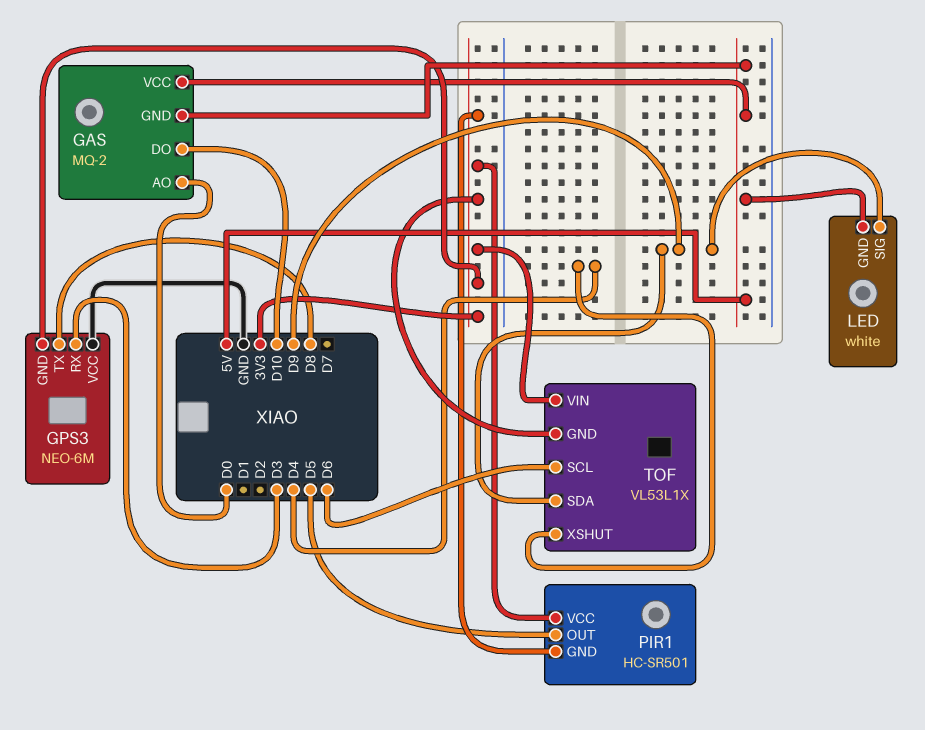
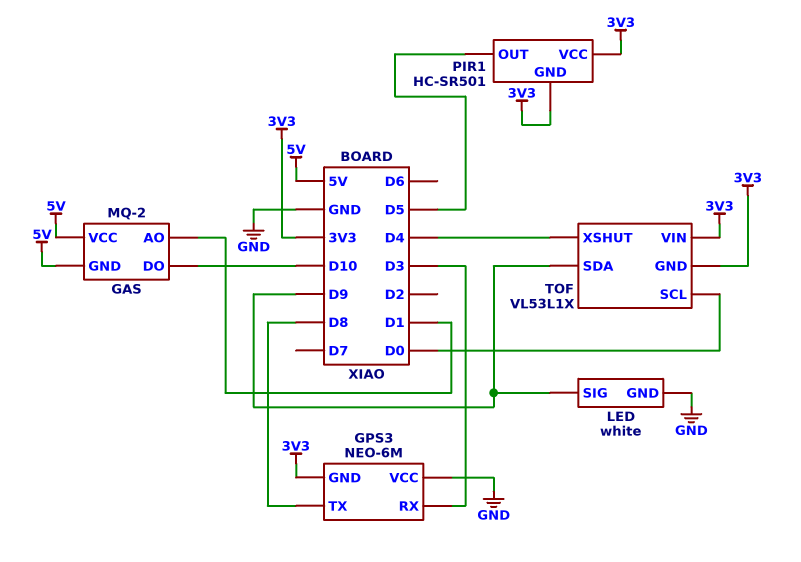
GAS pin AO: D0 -> D1
LED pin GND: 5V -> GND
TOF pin SCL: D6 -> D0

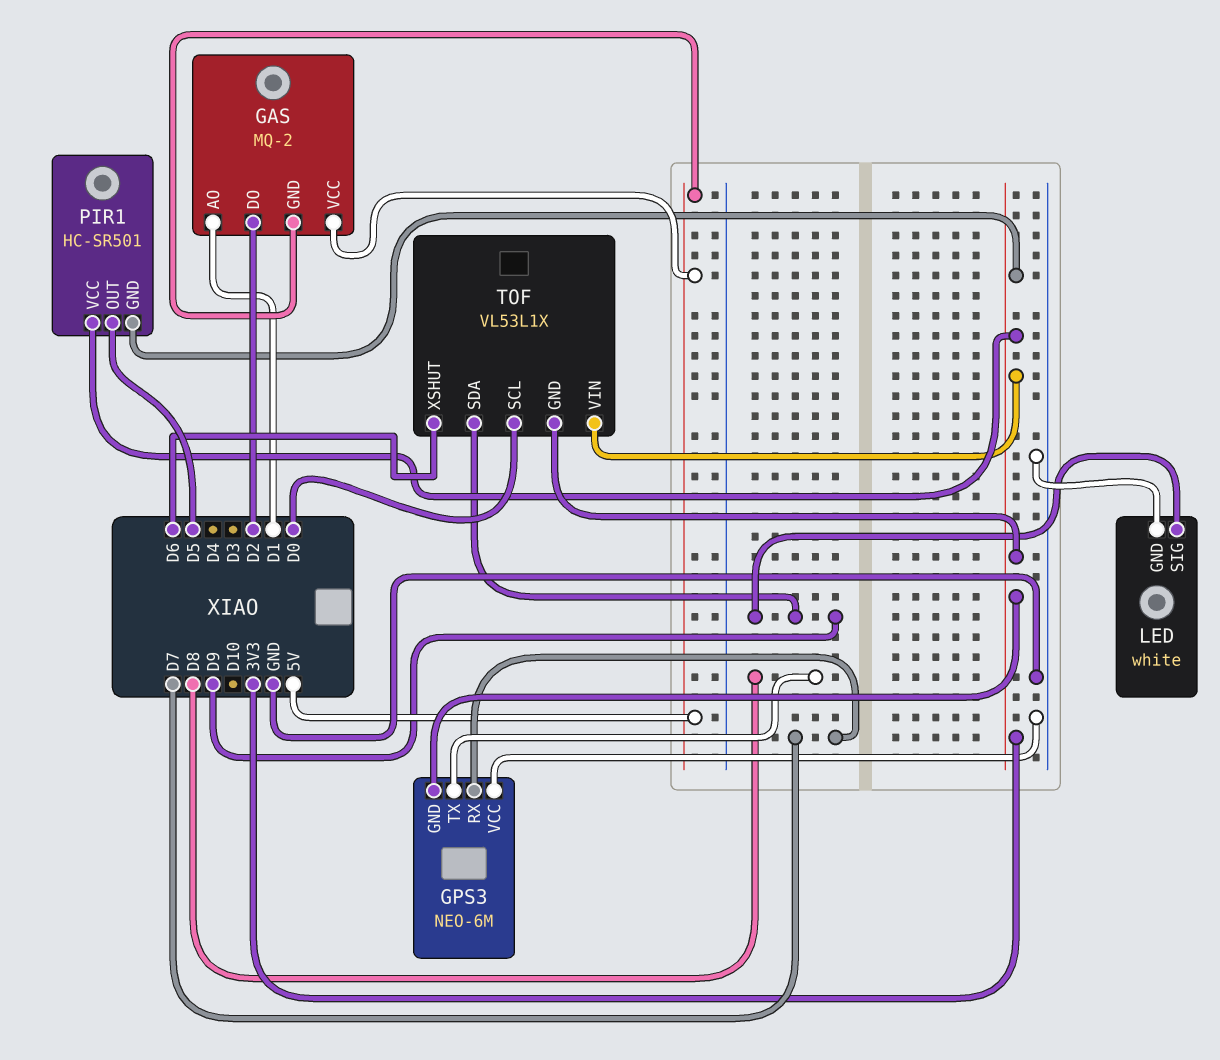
GAS pin DO: D10 -> D2
GPS3 pin RX: D3 -> D7
TOF pin XSHUT: D4 -> D6

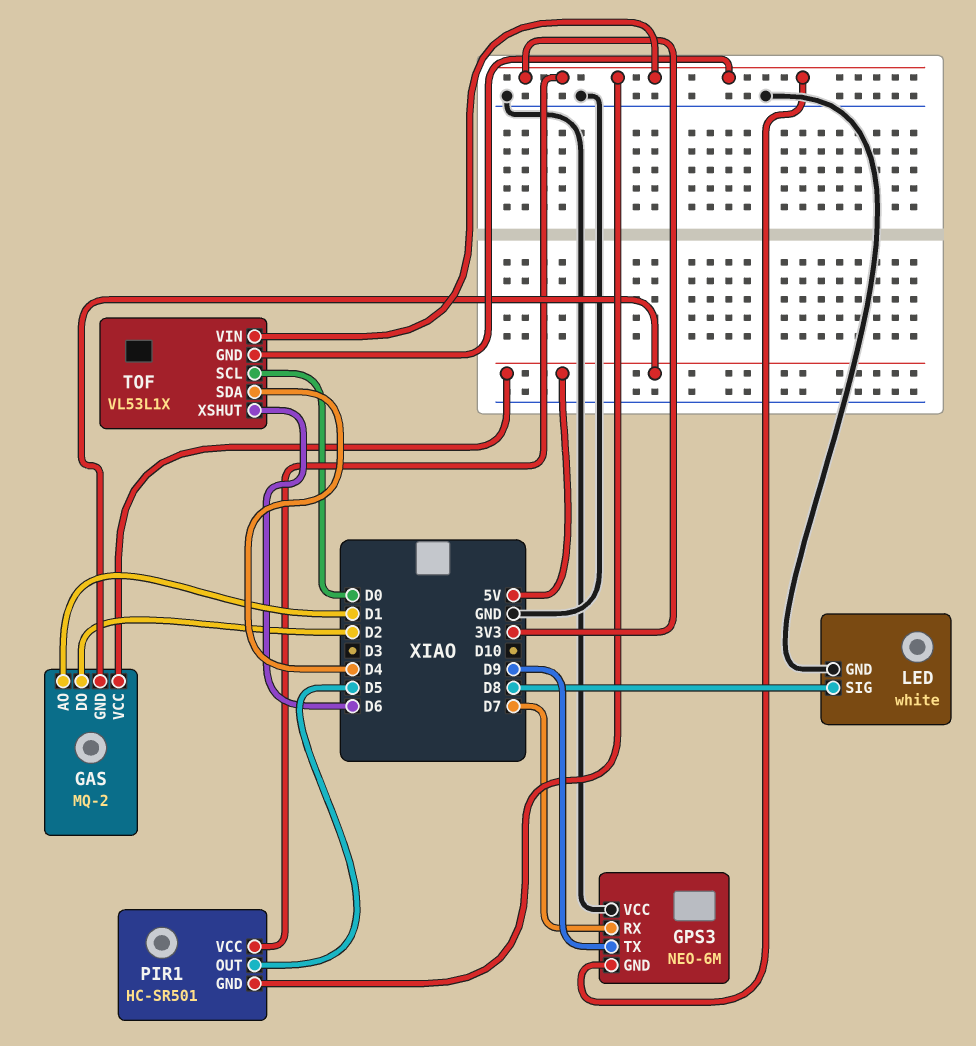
GPS3 pin TX: D8 -> D9
LED pin SIG: D9 -> D8
TOF pin SDA: D9 -> D4

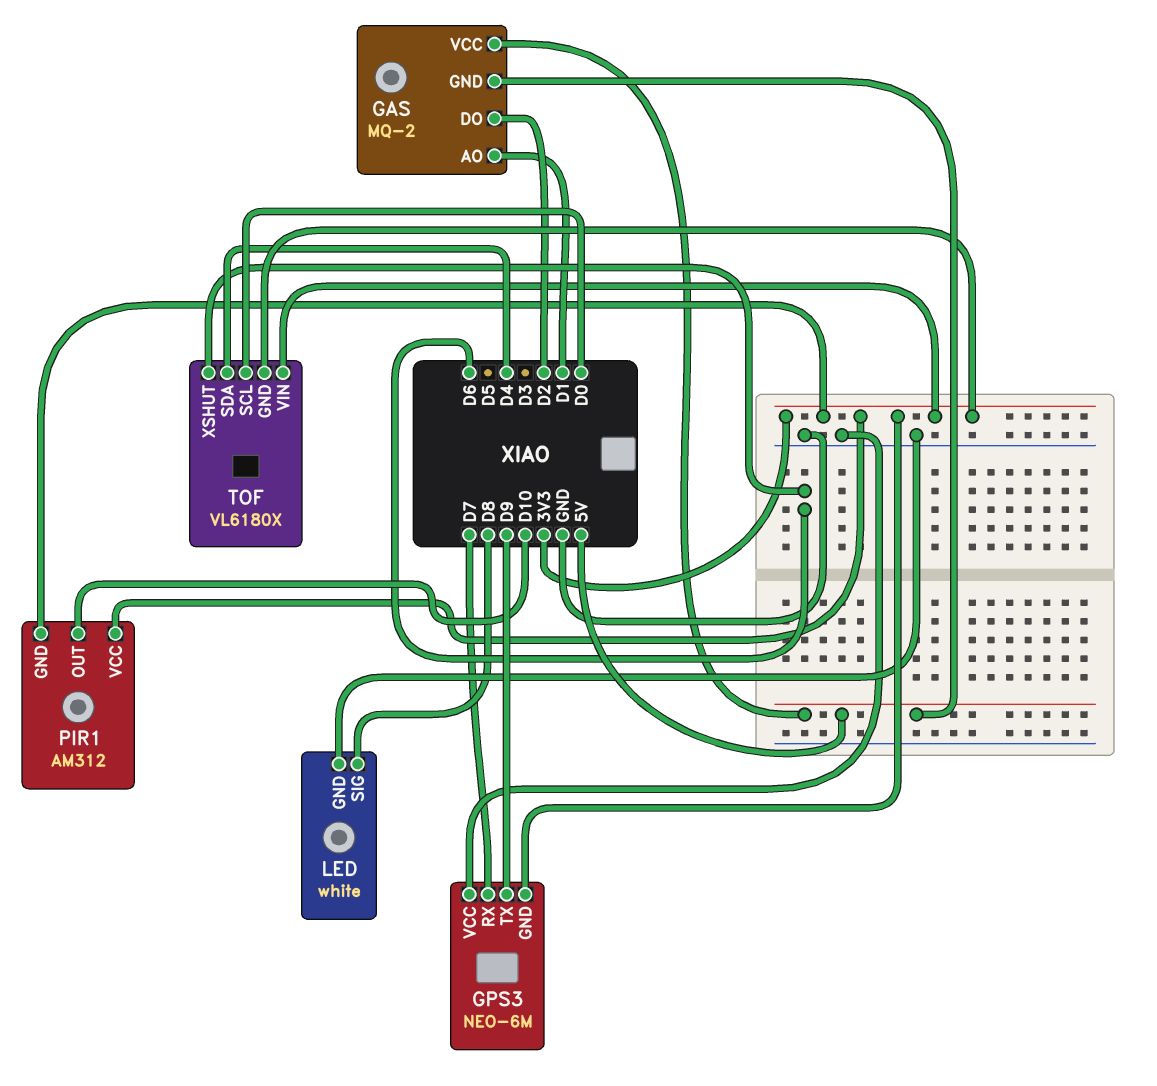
PIR1: HC-SR501 -> AM312
PIR1 pin OUT: D5 -> D10
TOF: VL53L1X -> VL6180X

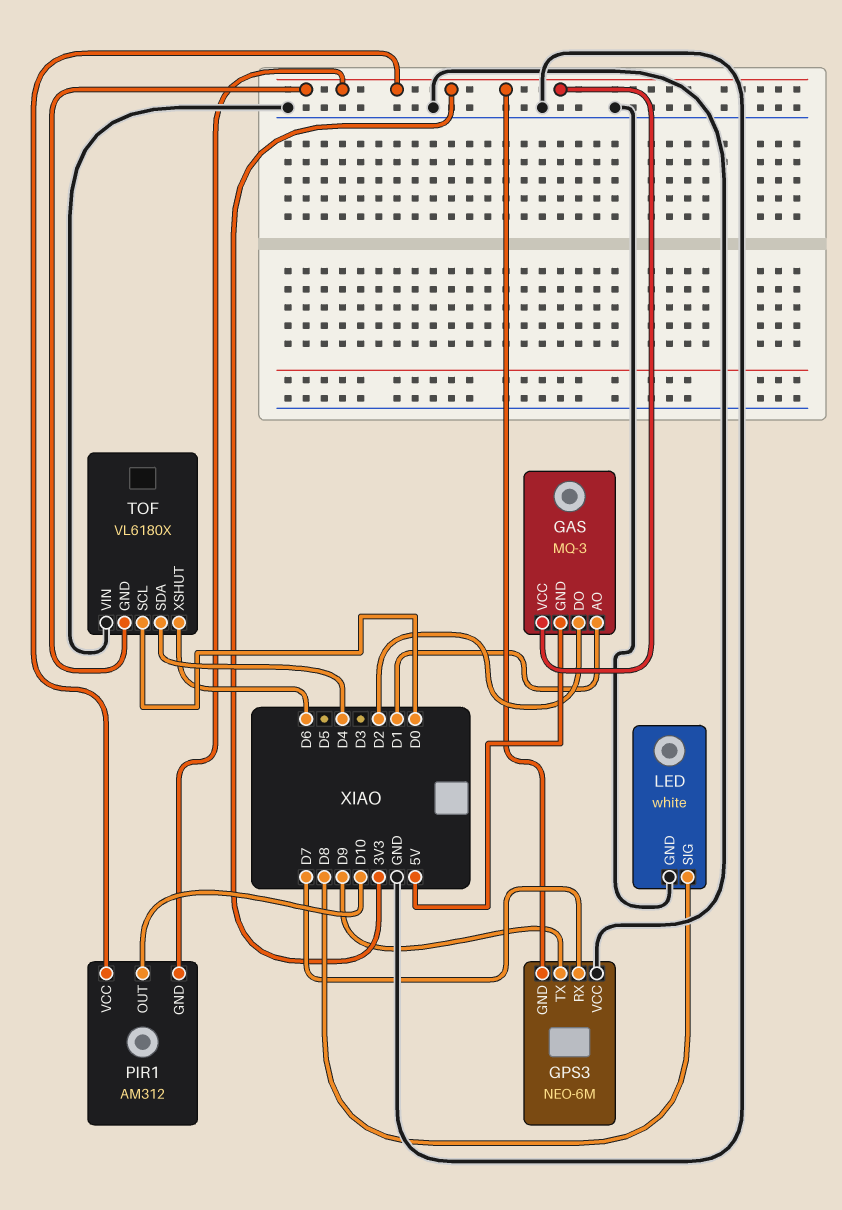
GAS: MQ-2 -> MQ-3
GAS pin VCC: 5V -> 3V3
TOF pin VIN: 3V3 -> GND

